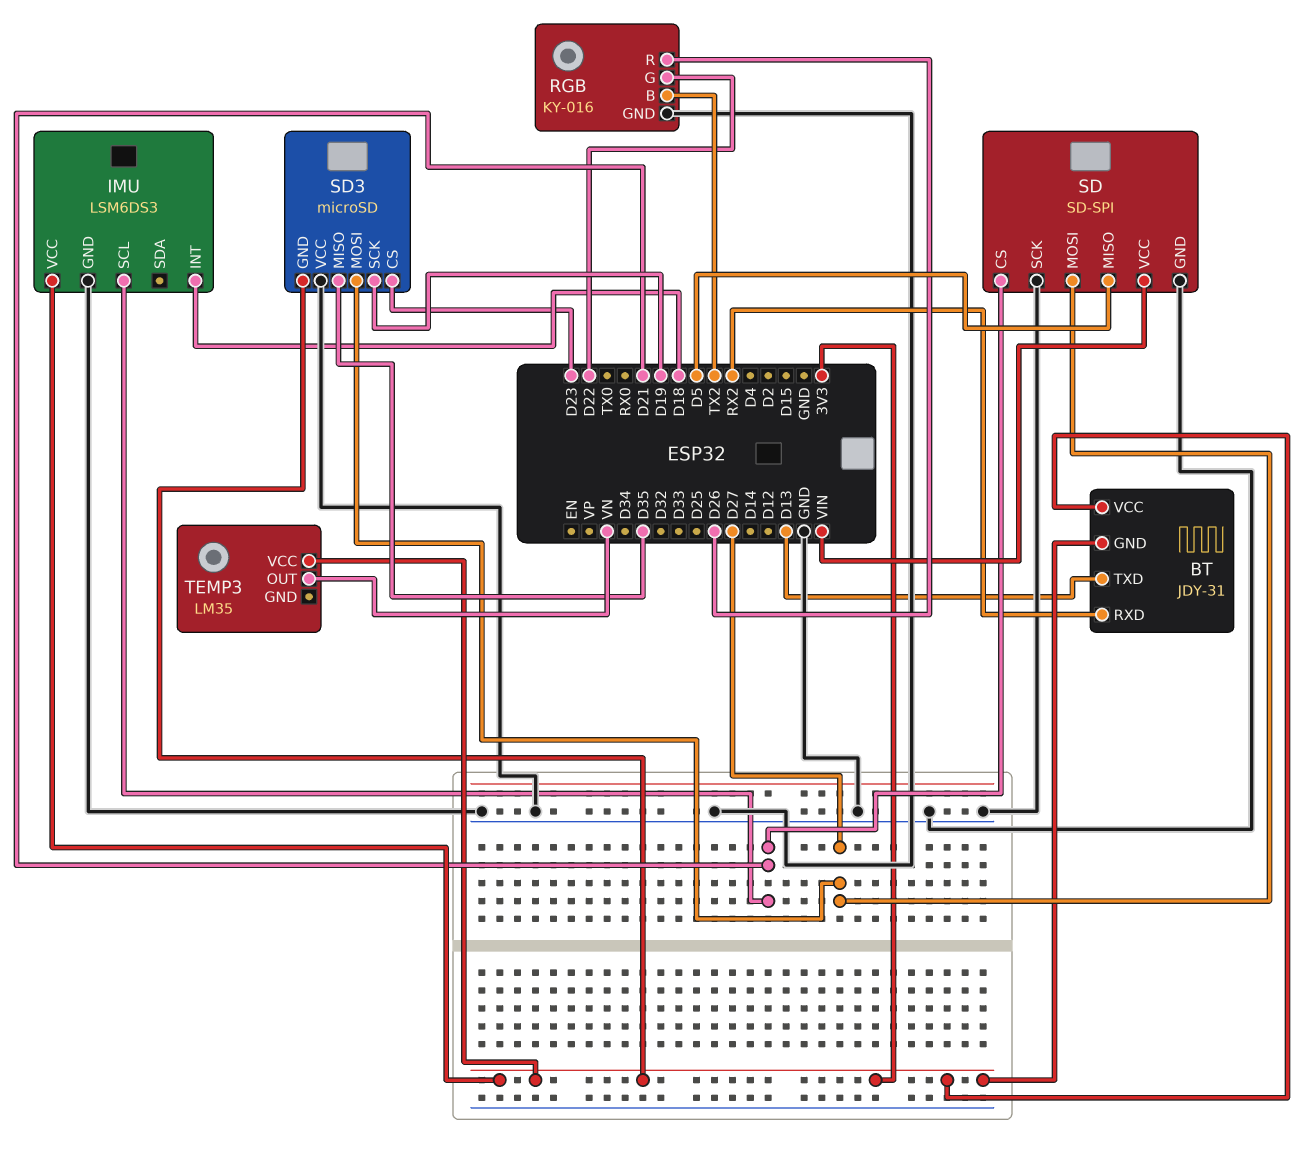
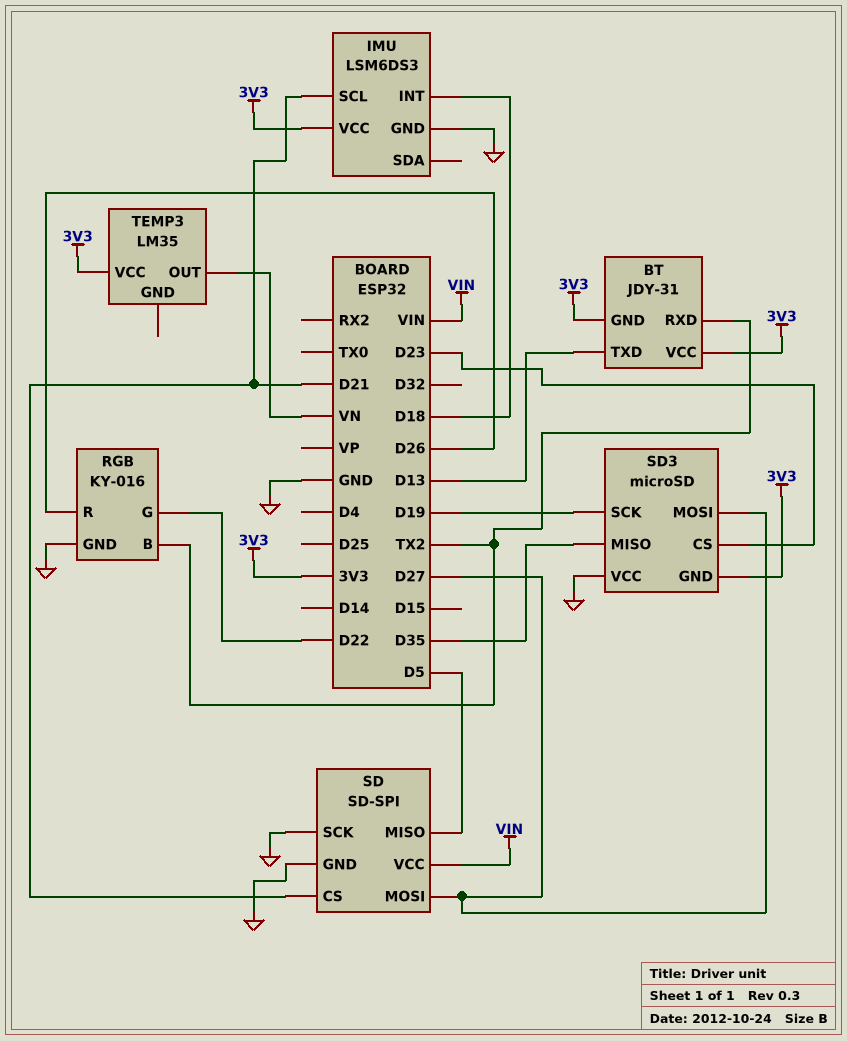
BT pin RXD: RX2 -> TX2

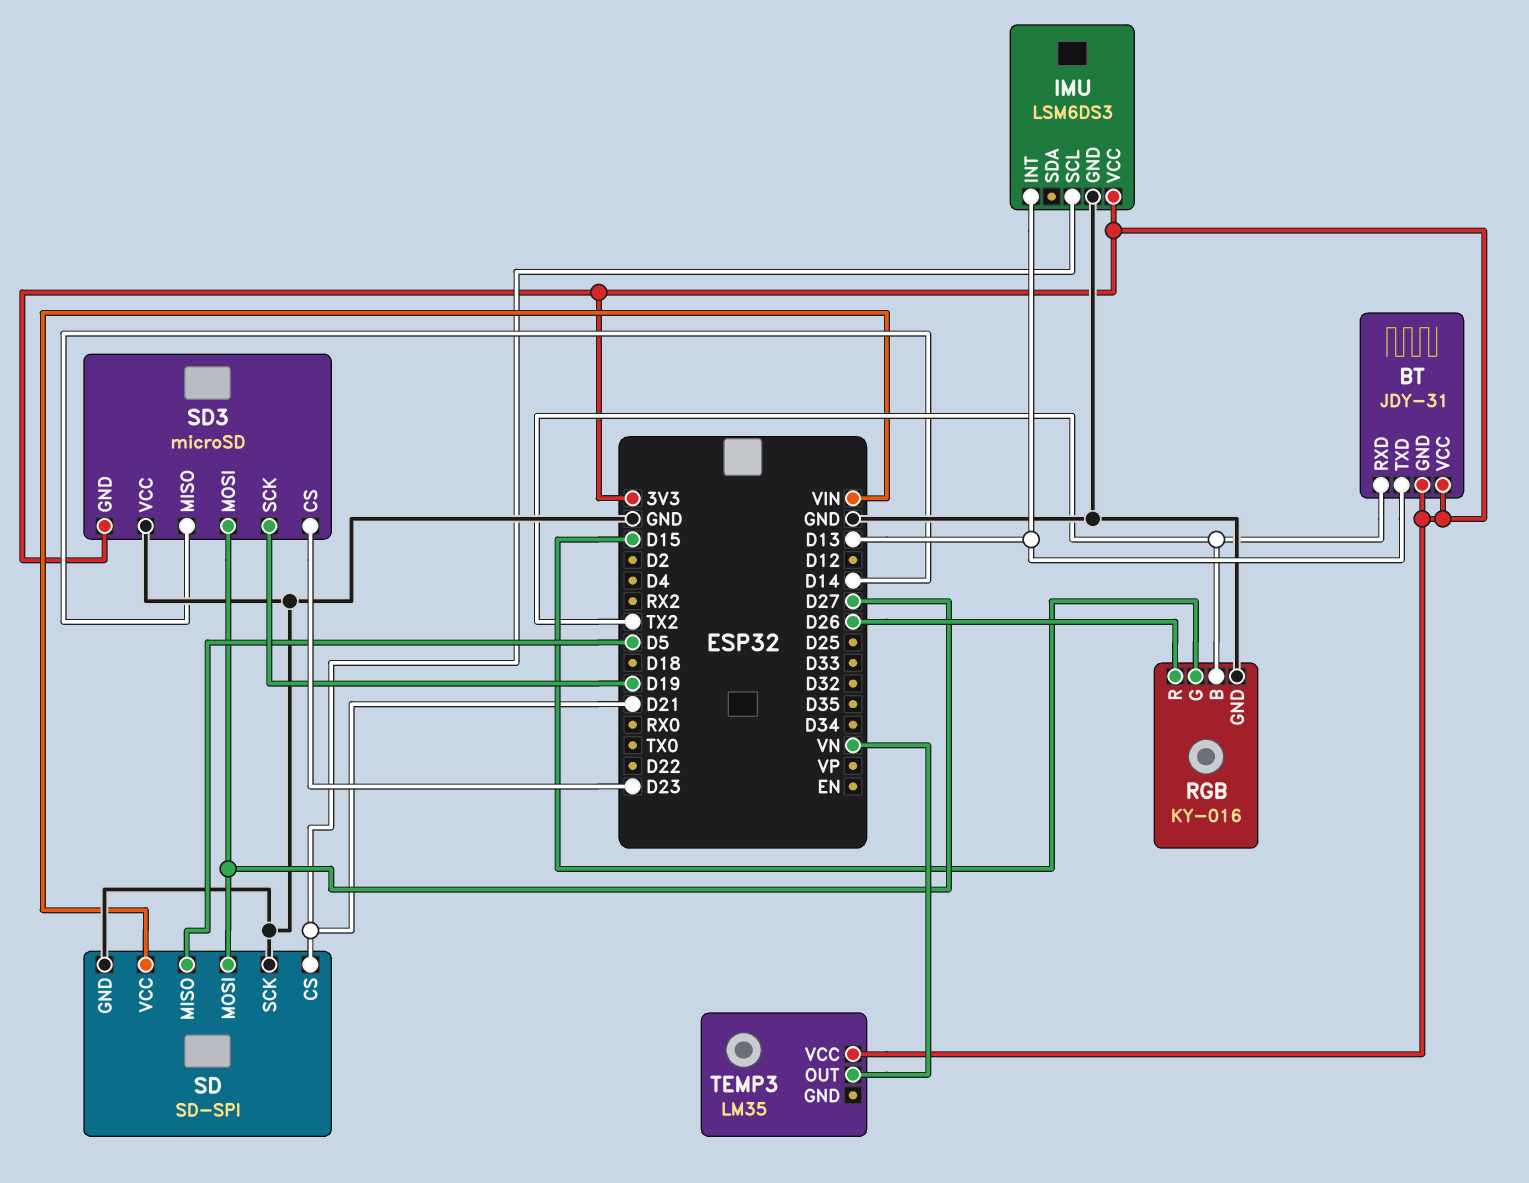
IMU pin INT: D18 -> D13
RGB pin G: D22 -> D15
SD3 pin MISO: D35 -> D14

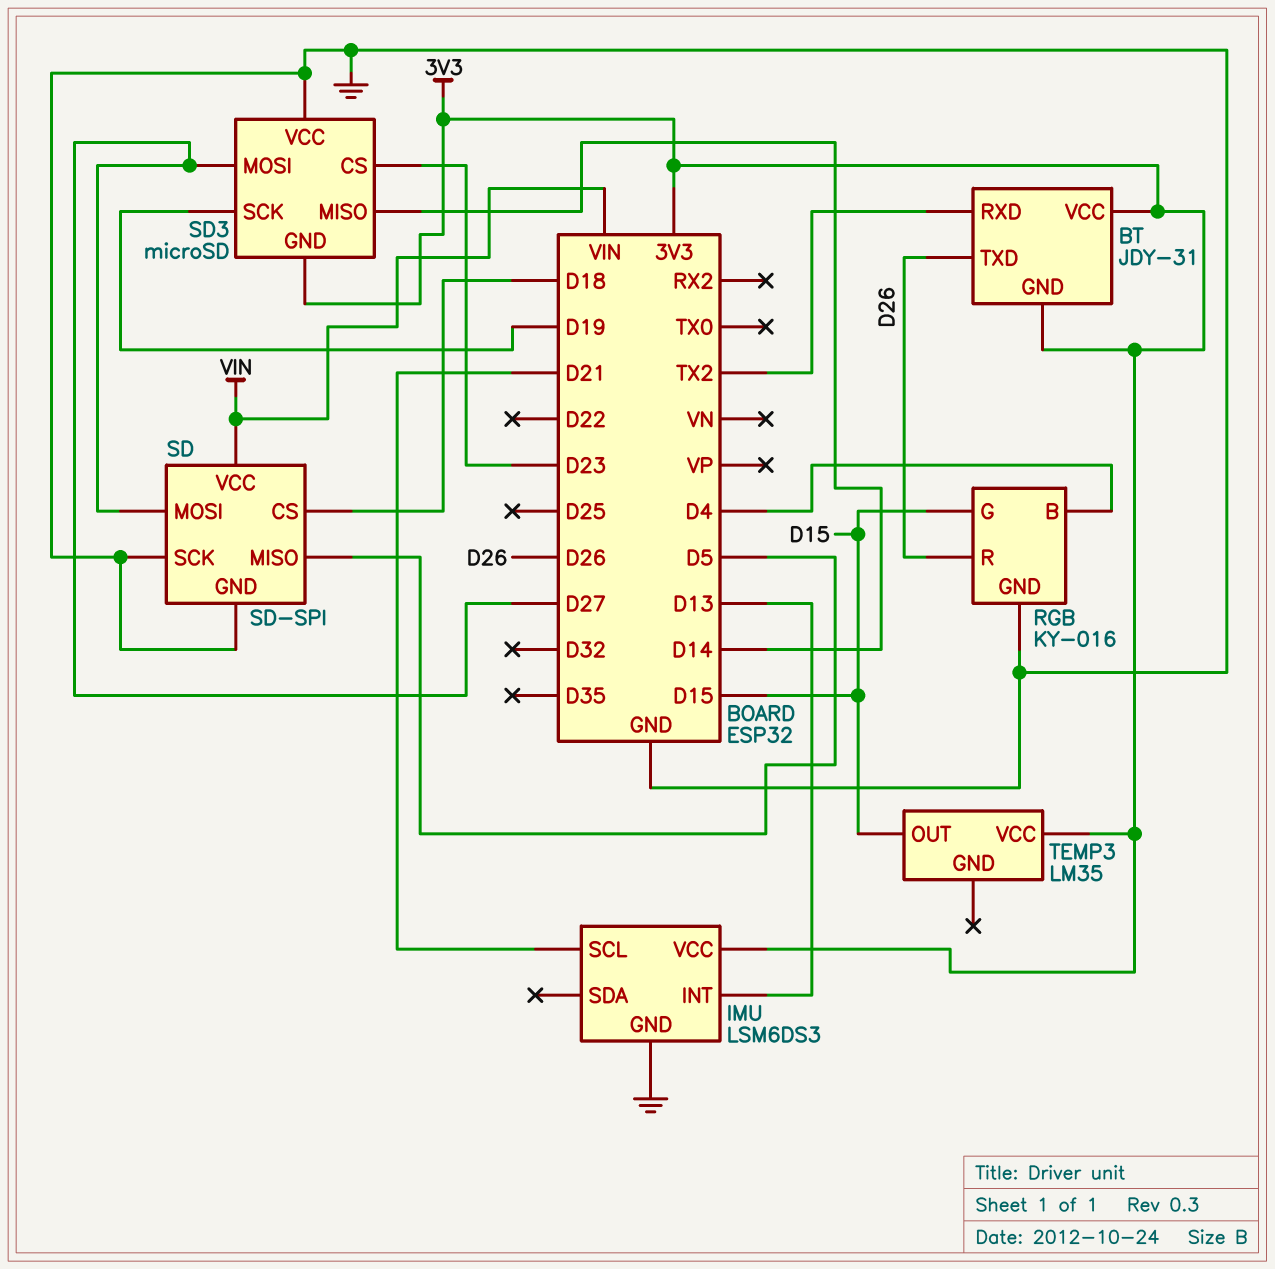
BT pin TXD: D13 -> D26
RGB pin B: TX2 -> D4
SD pin CS: D21 -> D18
TEMP3 pin OUT: VN -> D15

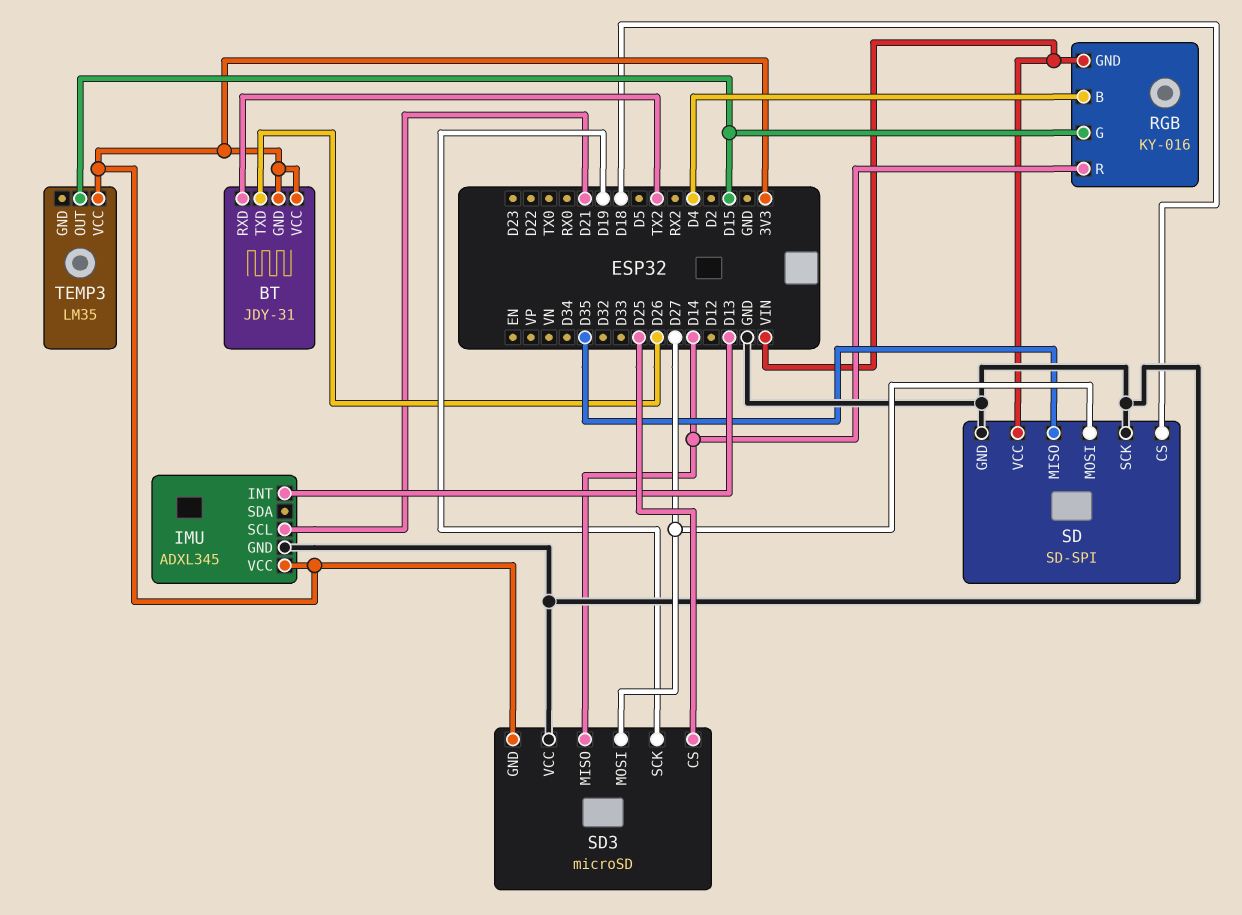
IMU: LSM6DS3 -> ADXL345
RGB pin GND: GND -> VIN
RGB pin R: D26 -> D14
SD pin MISO: D5 -> D35
SD3 pin CS: D23 -> D25

